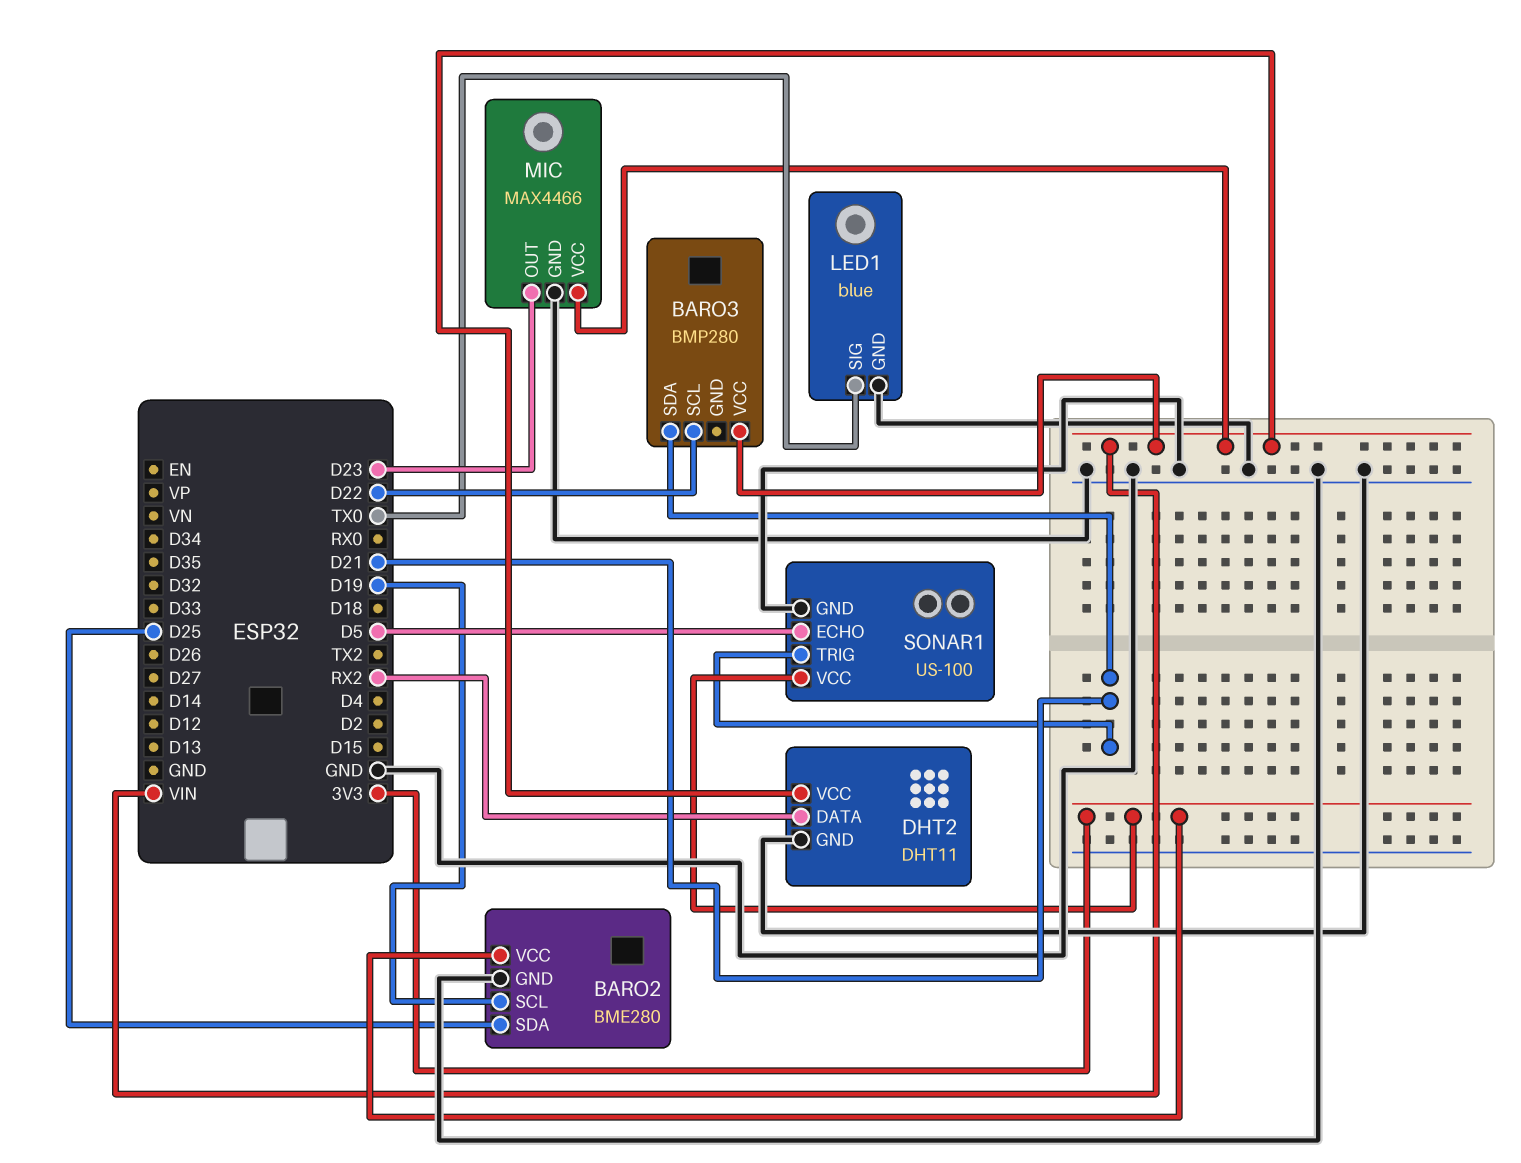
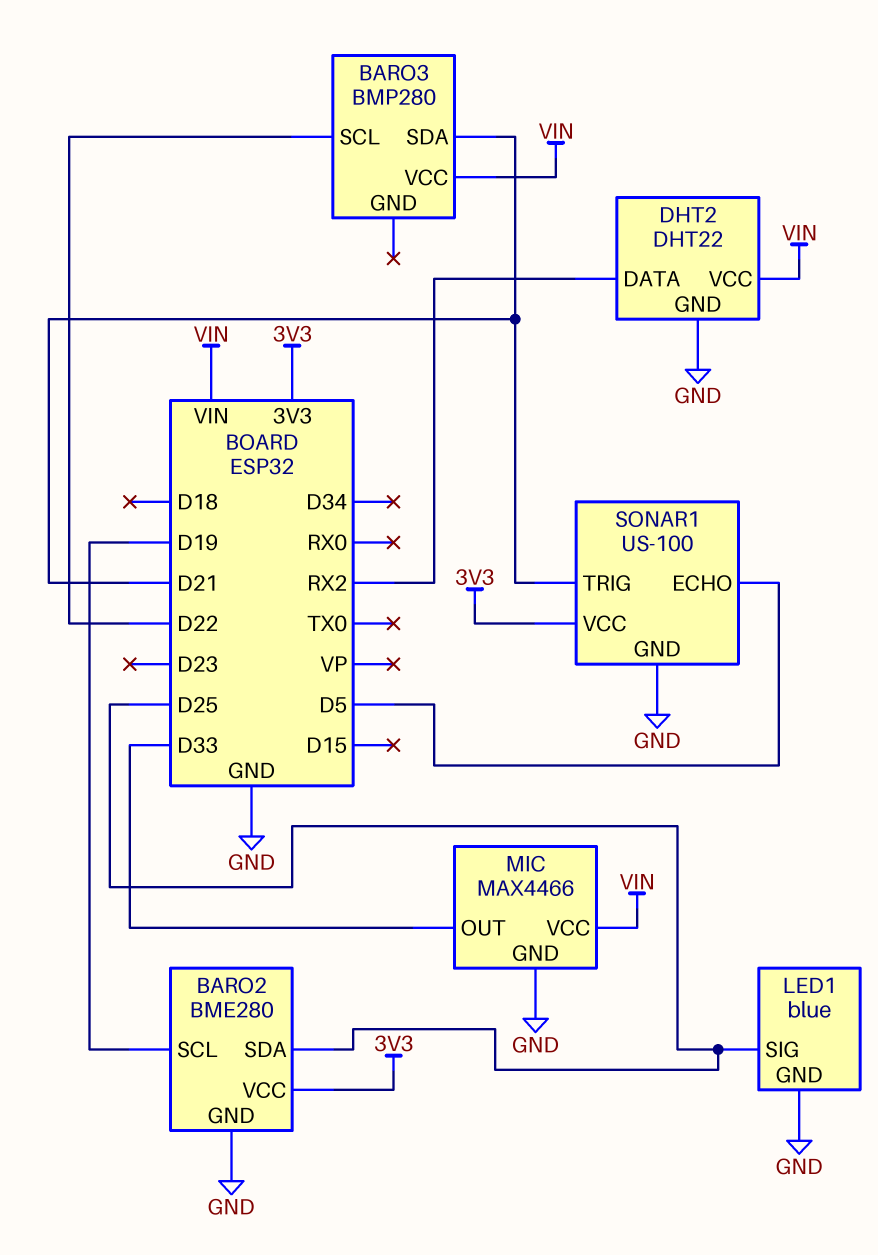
DHT2: DHT11 -> DHT22
LED1 pin SIG: TX0 -> D25
MIC pin OUT: D23 -> D33

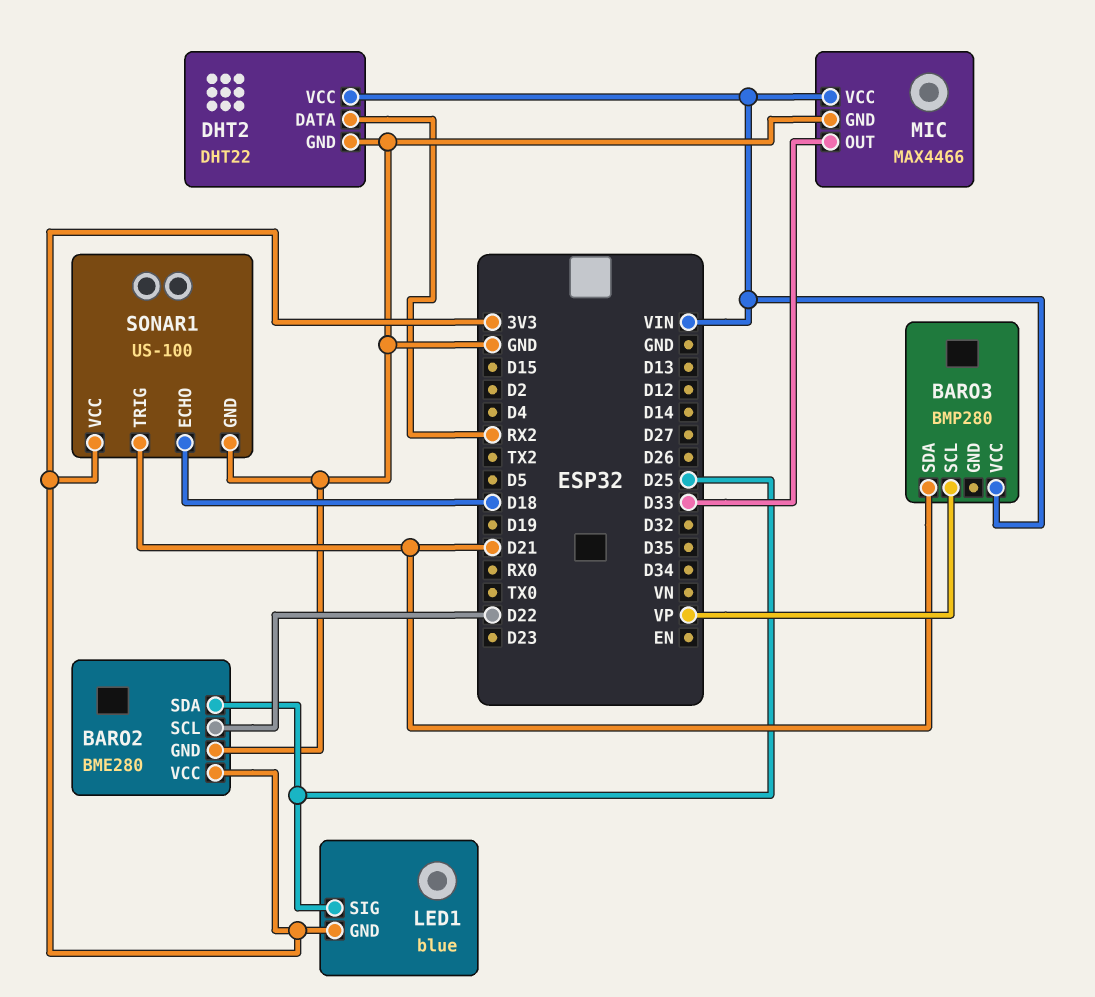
BARO2 pin SCL: D19 -> D22
BARO3 pin SCL: D22 -> VP
LED1 pin GND: GND -> 3V3
SONAR1 pin ECHO: D5 -> D18

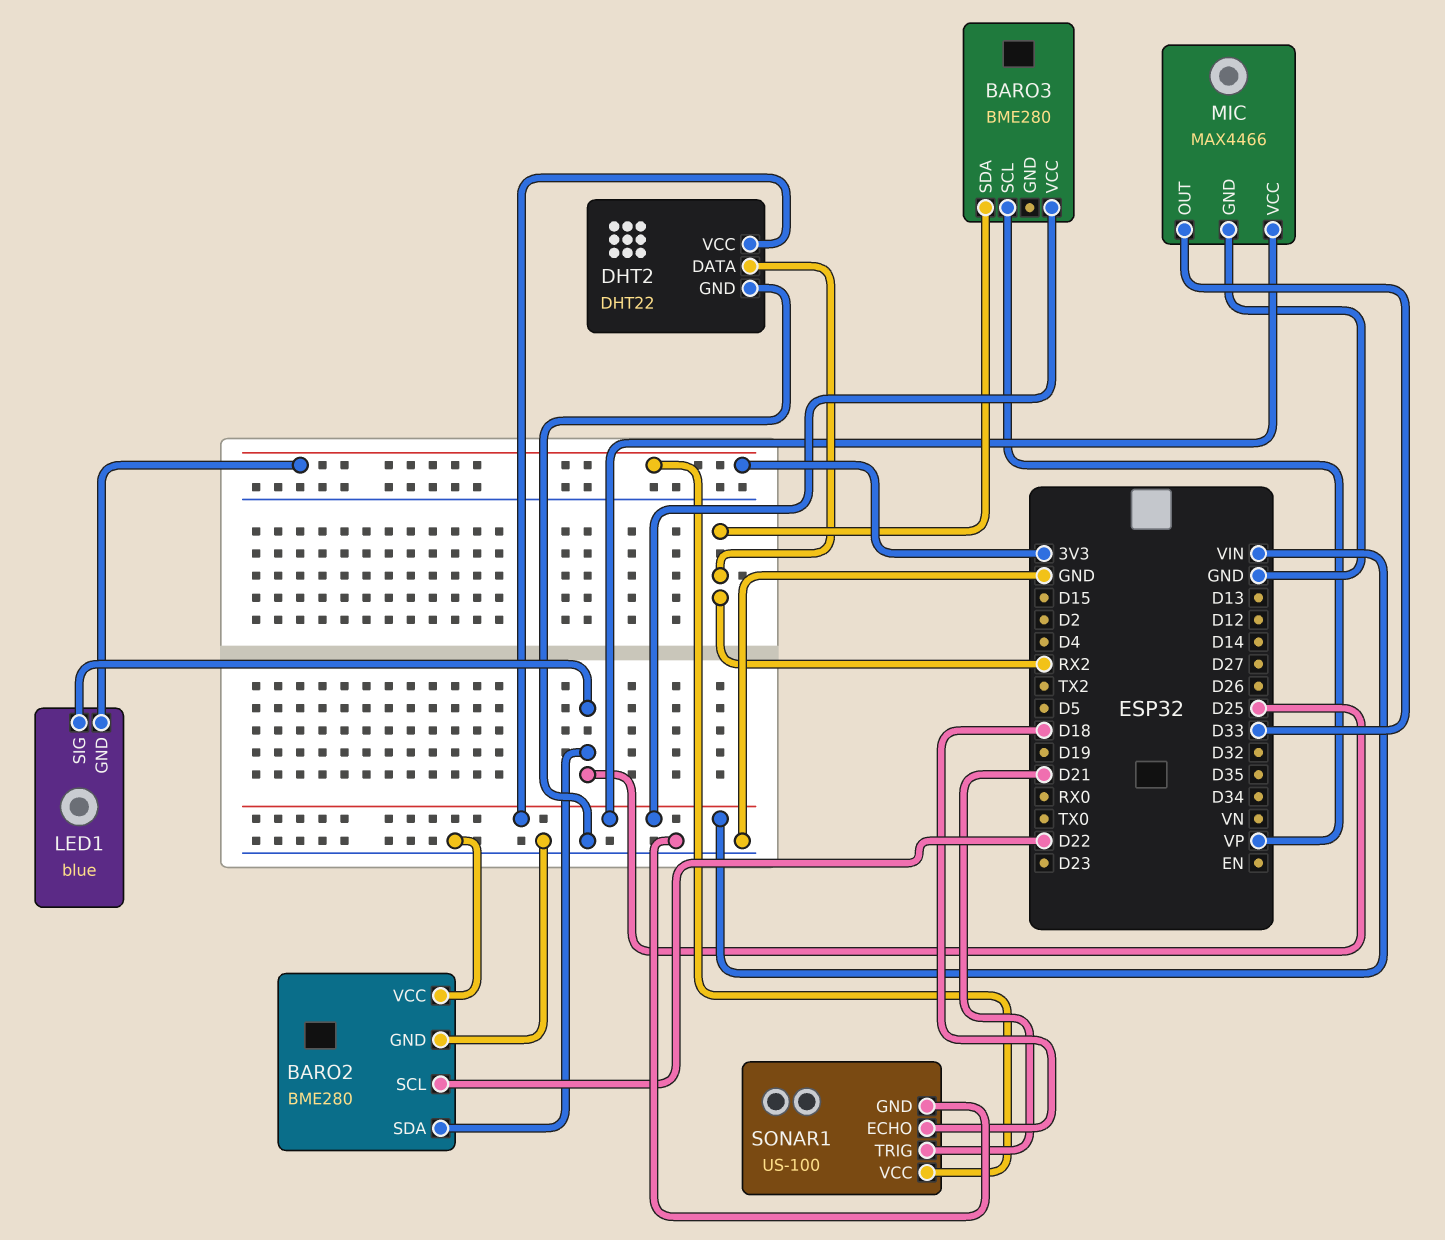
BARO2 pin VCC: 3V3 -> GND
BARO3: BMP280 -> BME280
BARO3 pin SDA: D21 -> RX2

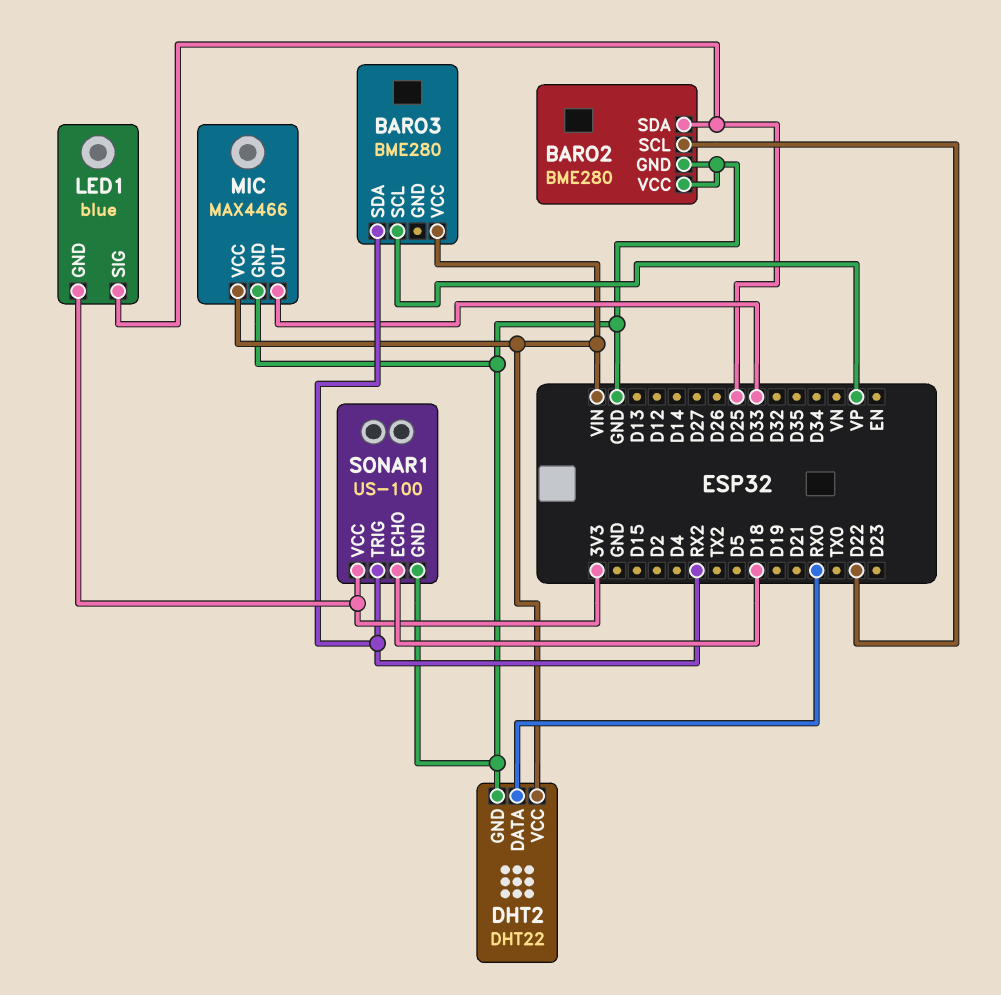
DHT2 pin DATA: RX2 -> RX0
SONAR1 pin TRIG: D21 -> RX2

